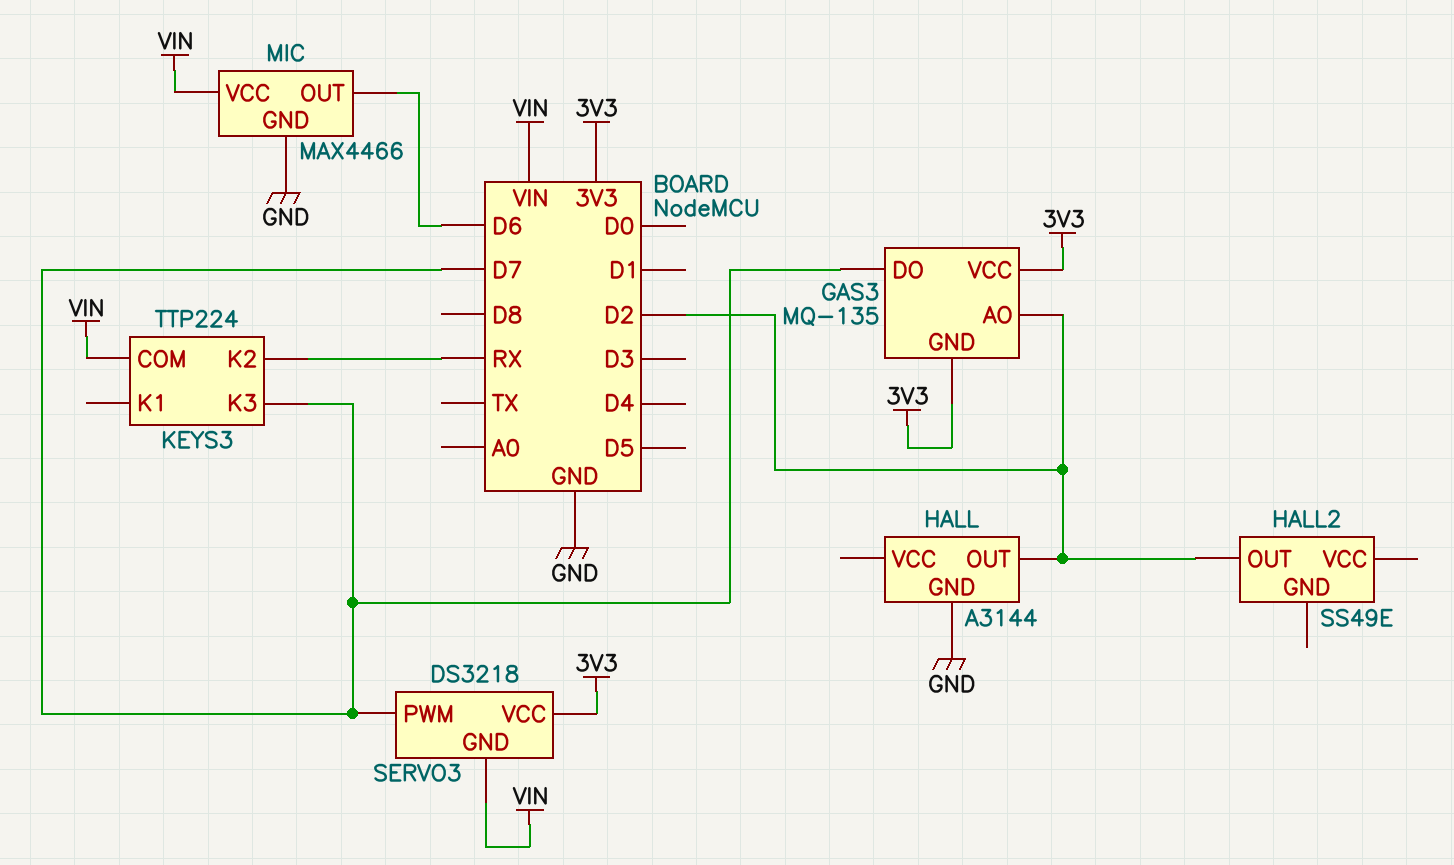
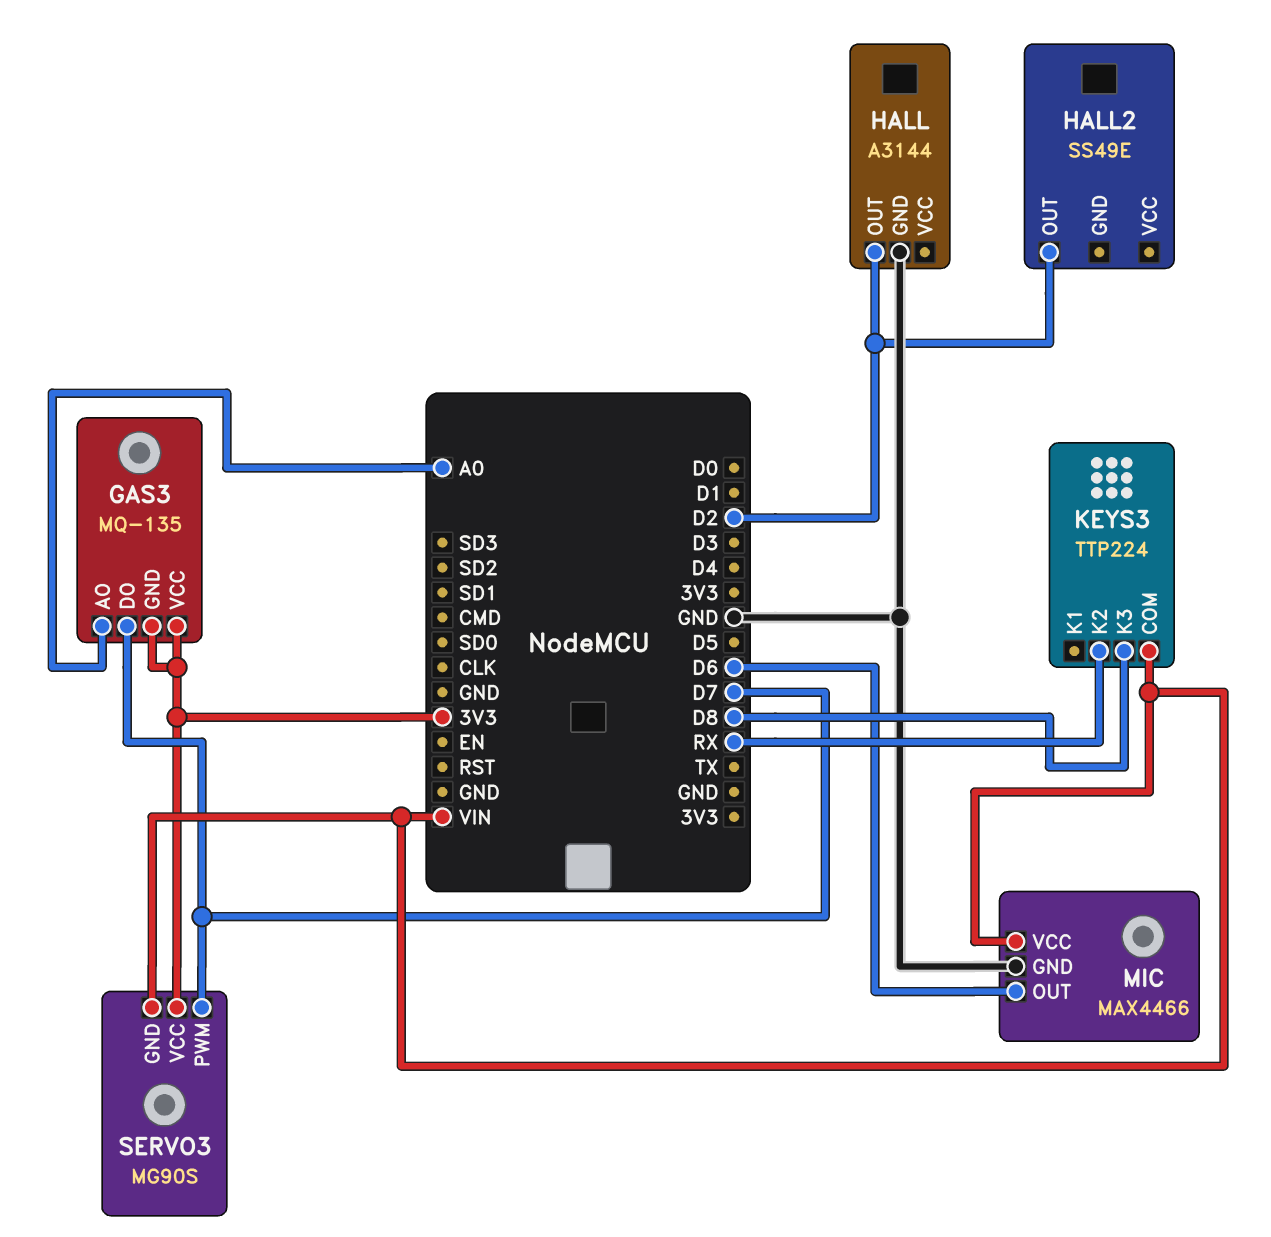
GAS3 pin AO: D2 -> A0
KEYS3 pin K3: D7 -> D8
SERVO3: DS3218 -> MG90S

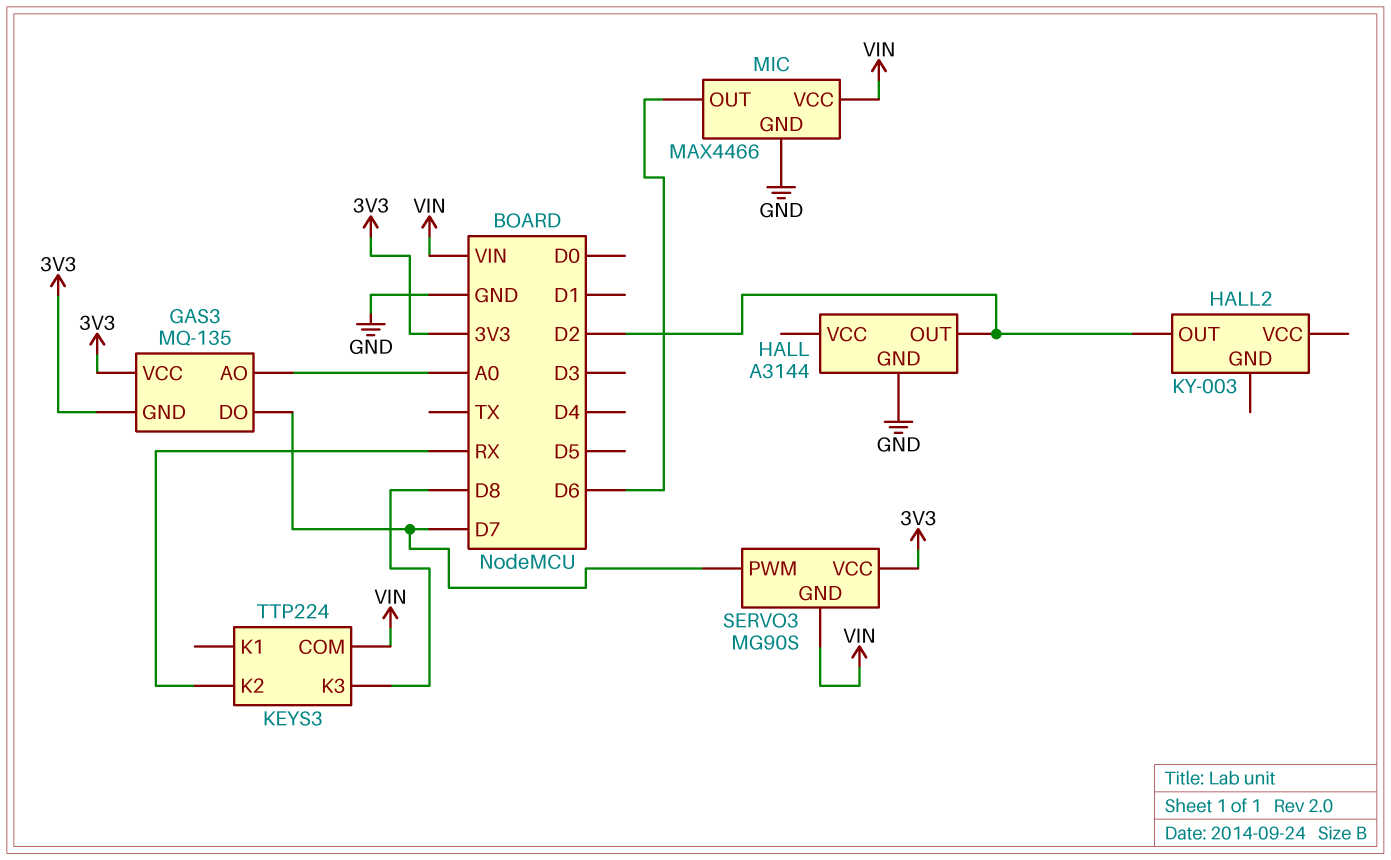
HALL2: SS49E -> KY-003

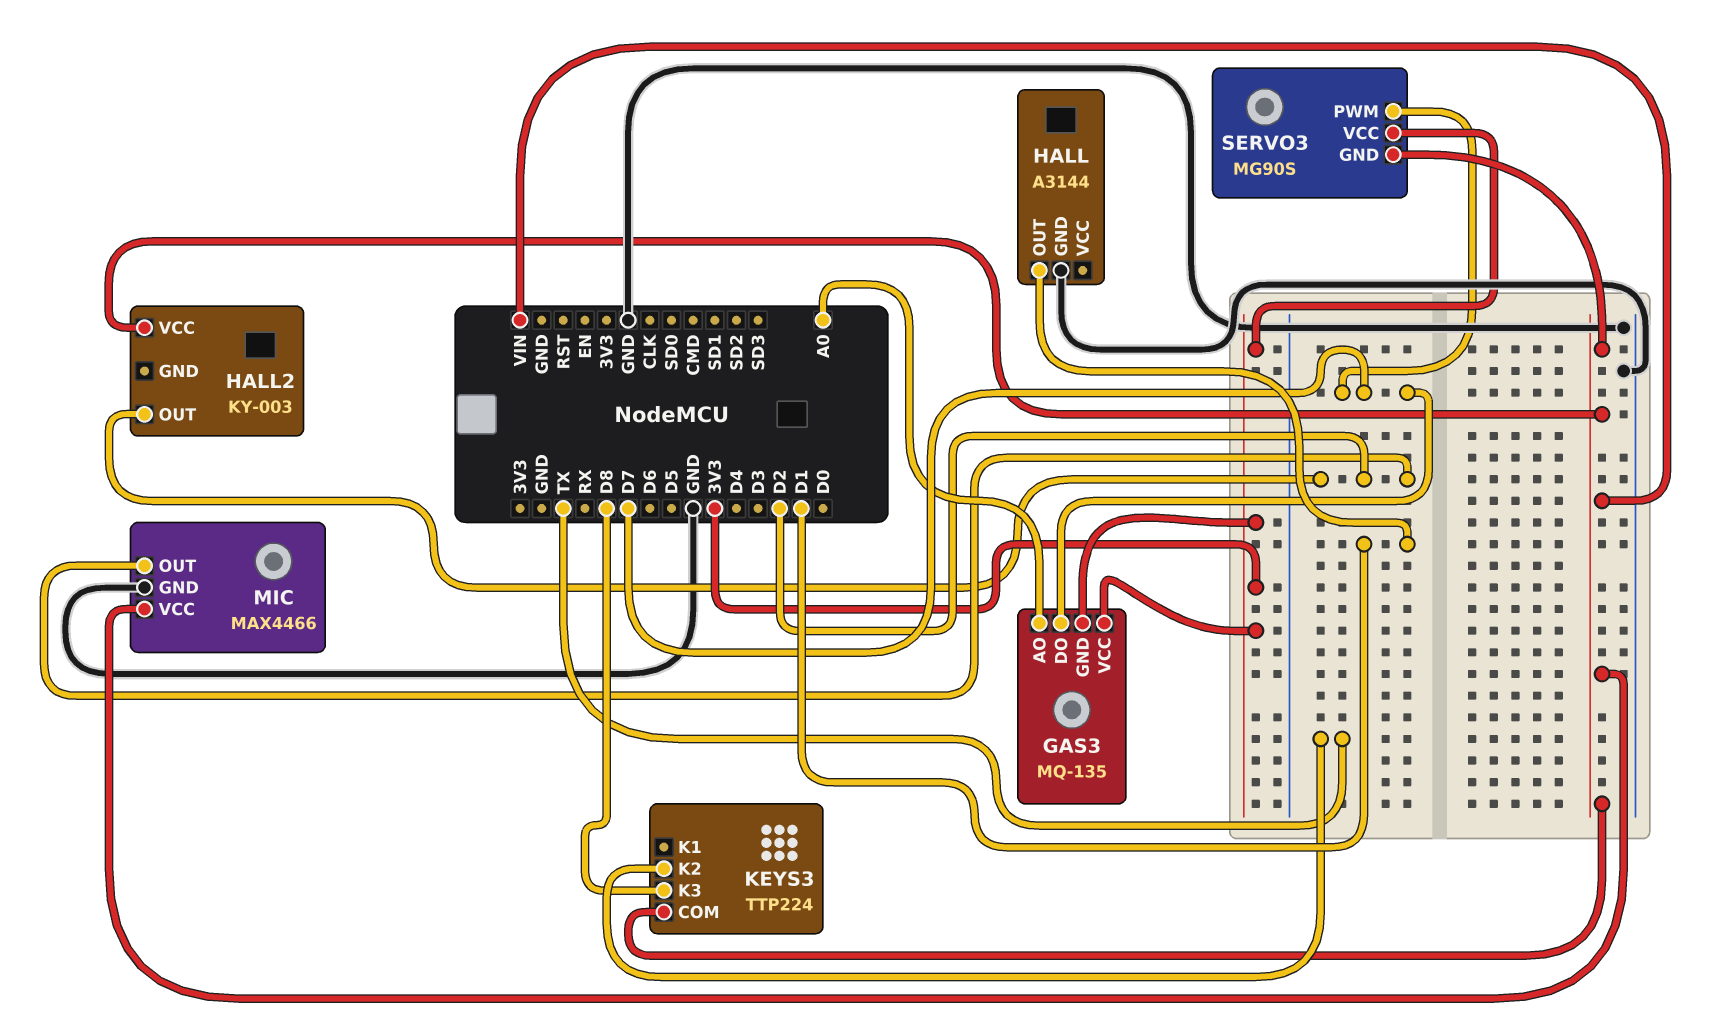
HALL pin OUT: D2 -> D1
HALL2 pin VCC: none -> VIN
KEYS3 pin K2: RX -> TX
MIC pin OUT: D6 -> D2

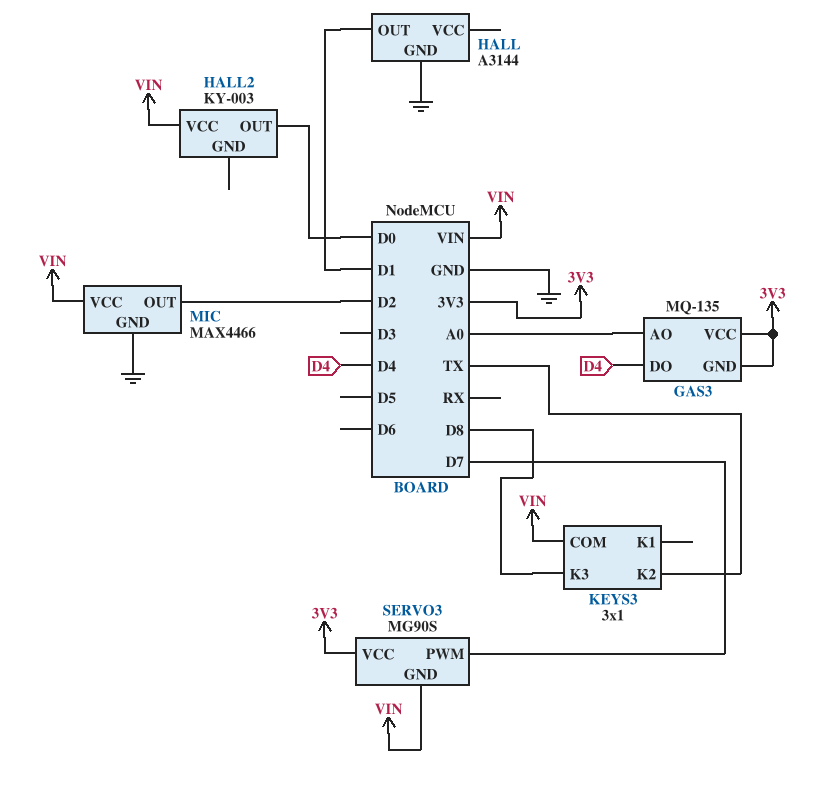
GAS3 pin DO: D7 -> D4
HALL2 pin OUT: D2 -> D0
KEYS3: TTP224 -> 3x1

